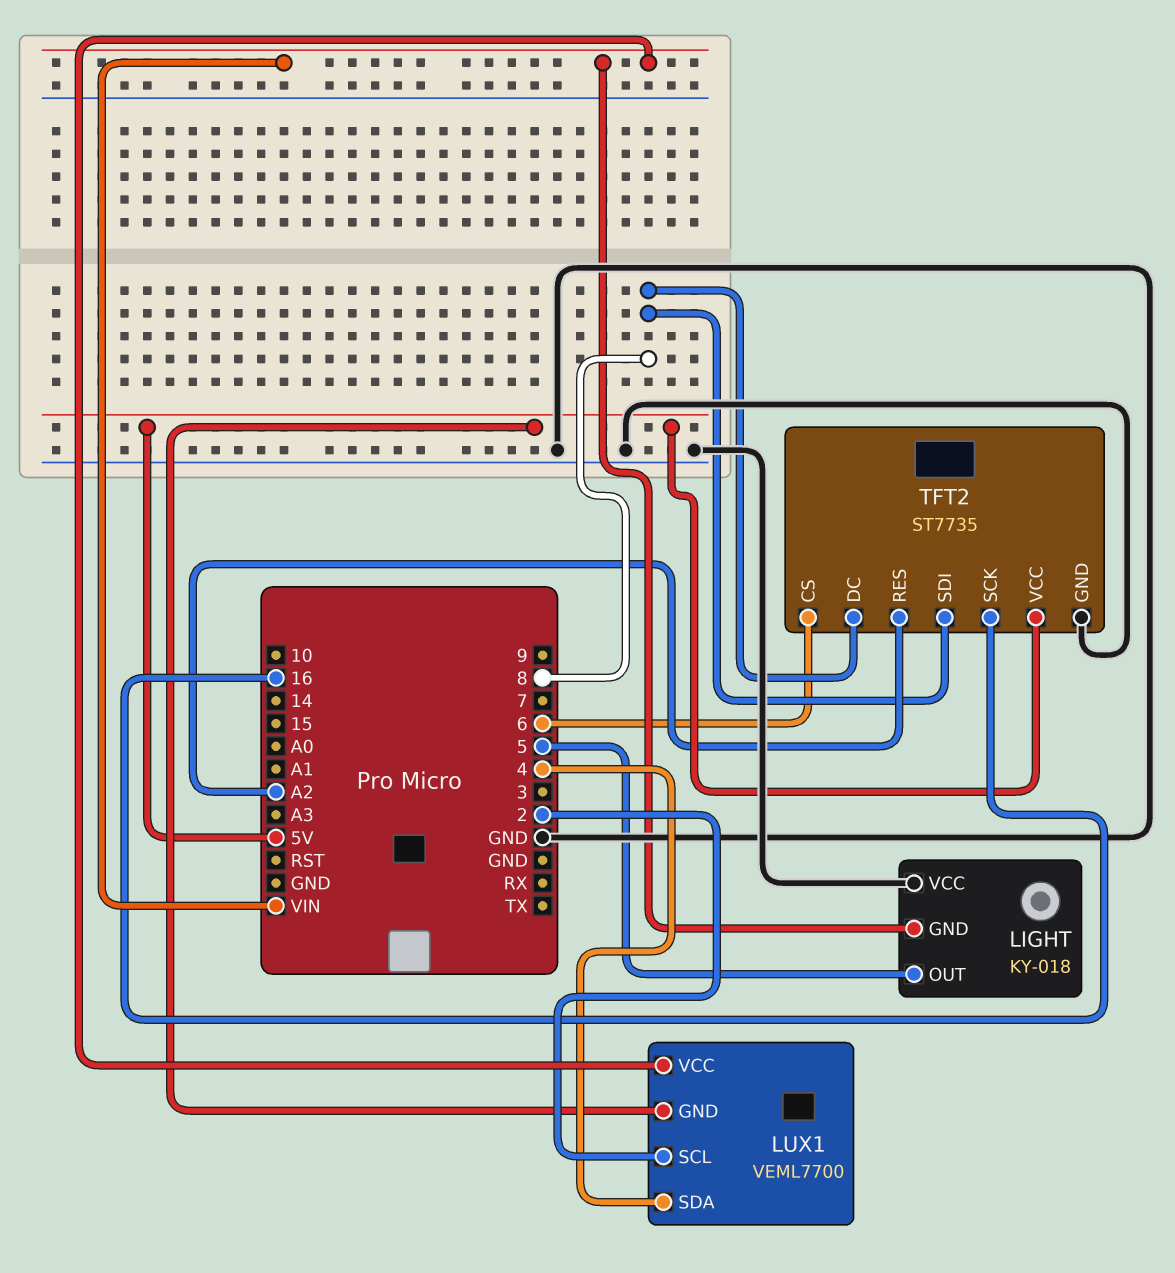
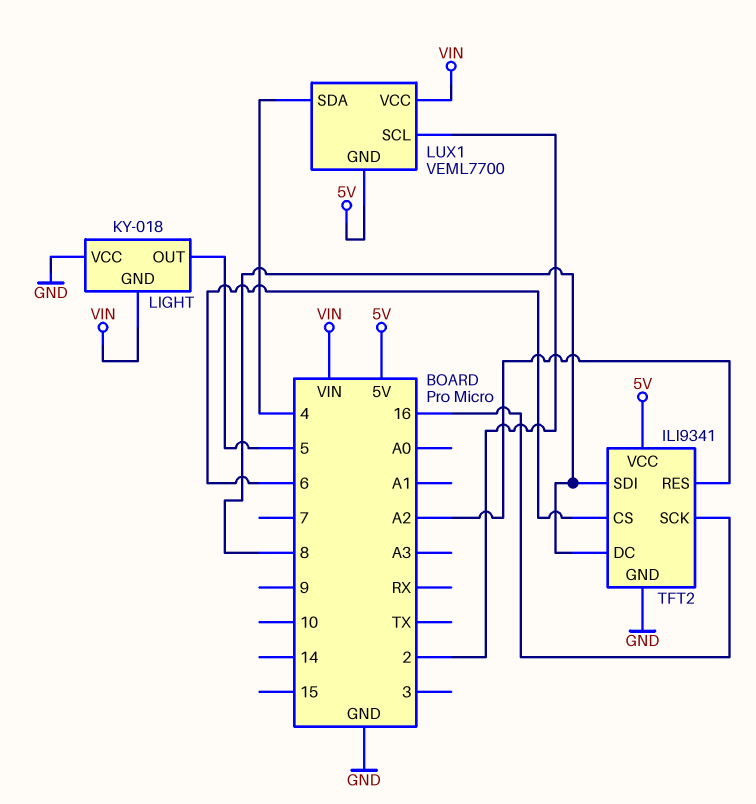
TFT2: ST7735 -> ILI9341

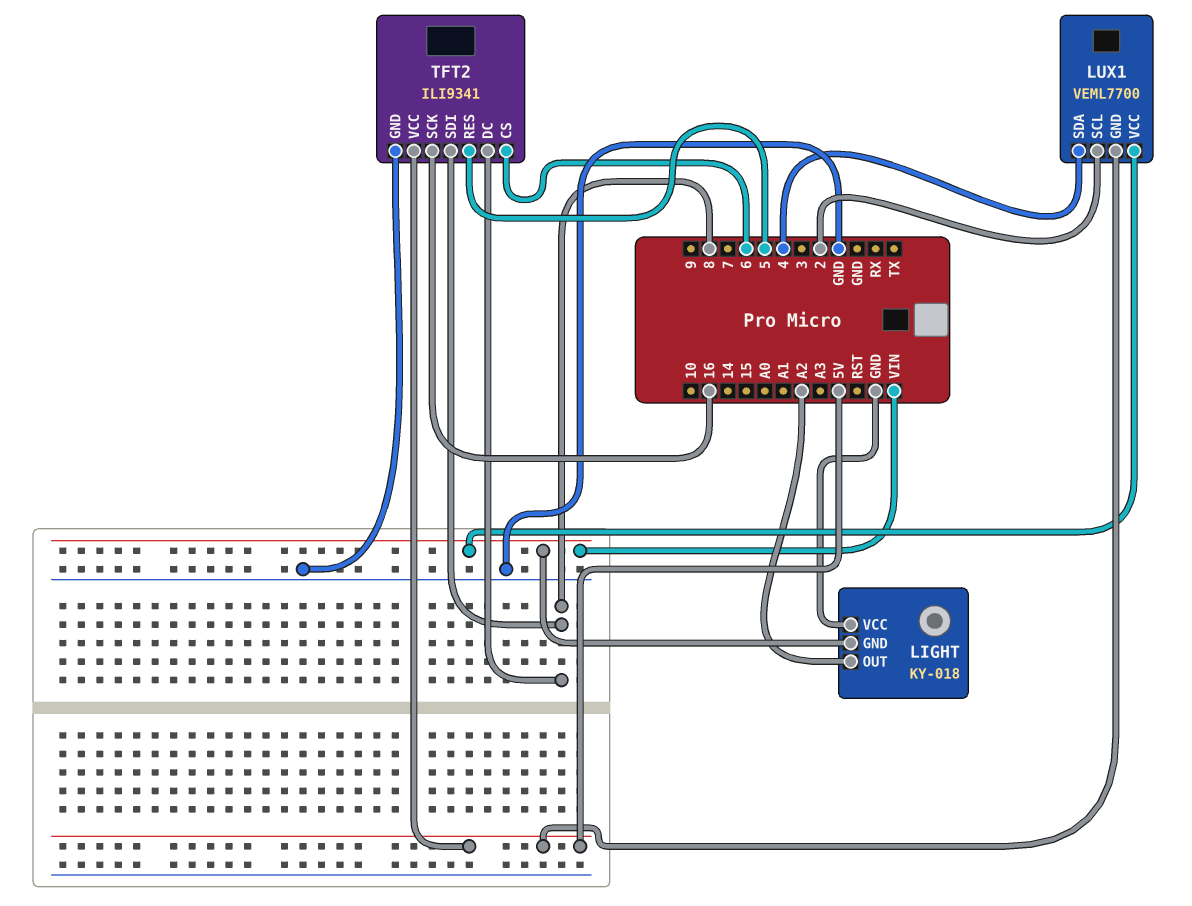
LIGHT pin OUT: 5 -> A2
TFT2 pin RES: A2 -> 5

